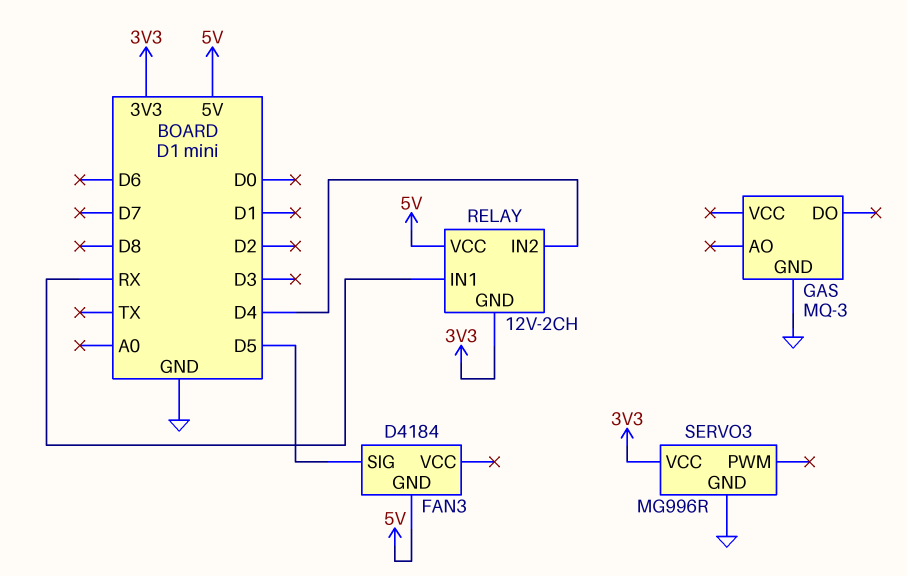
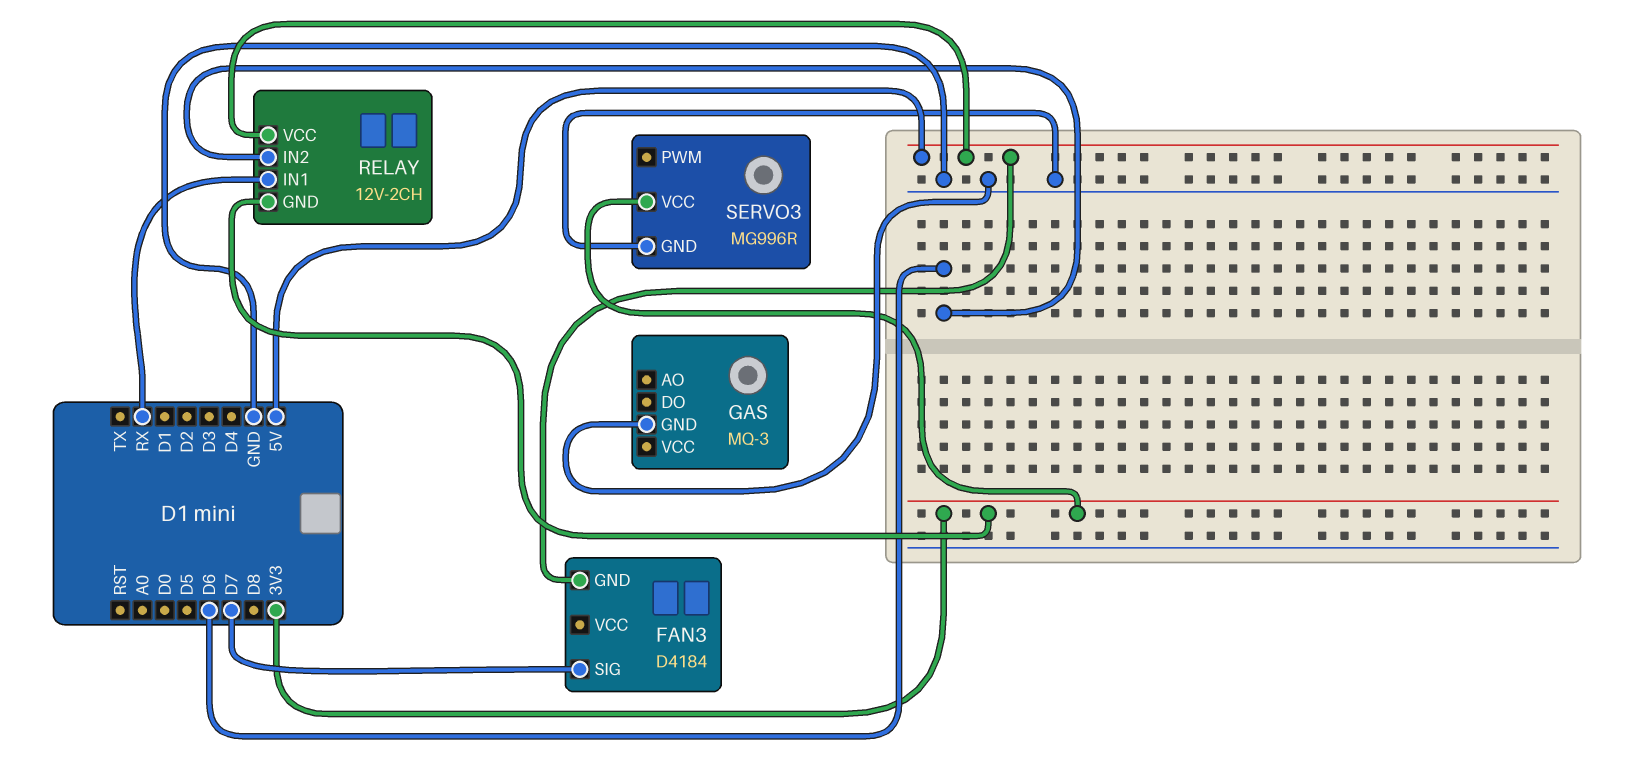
FAN3 pin SIG: D5 -> D7
RELAY pin IN2: D4 -> D6

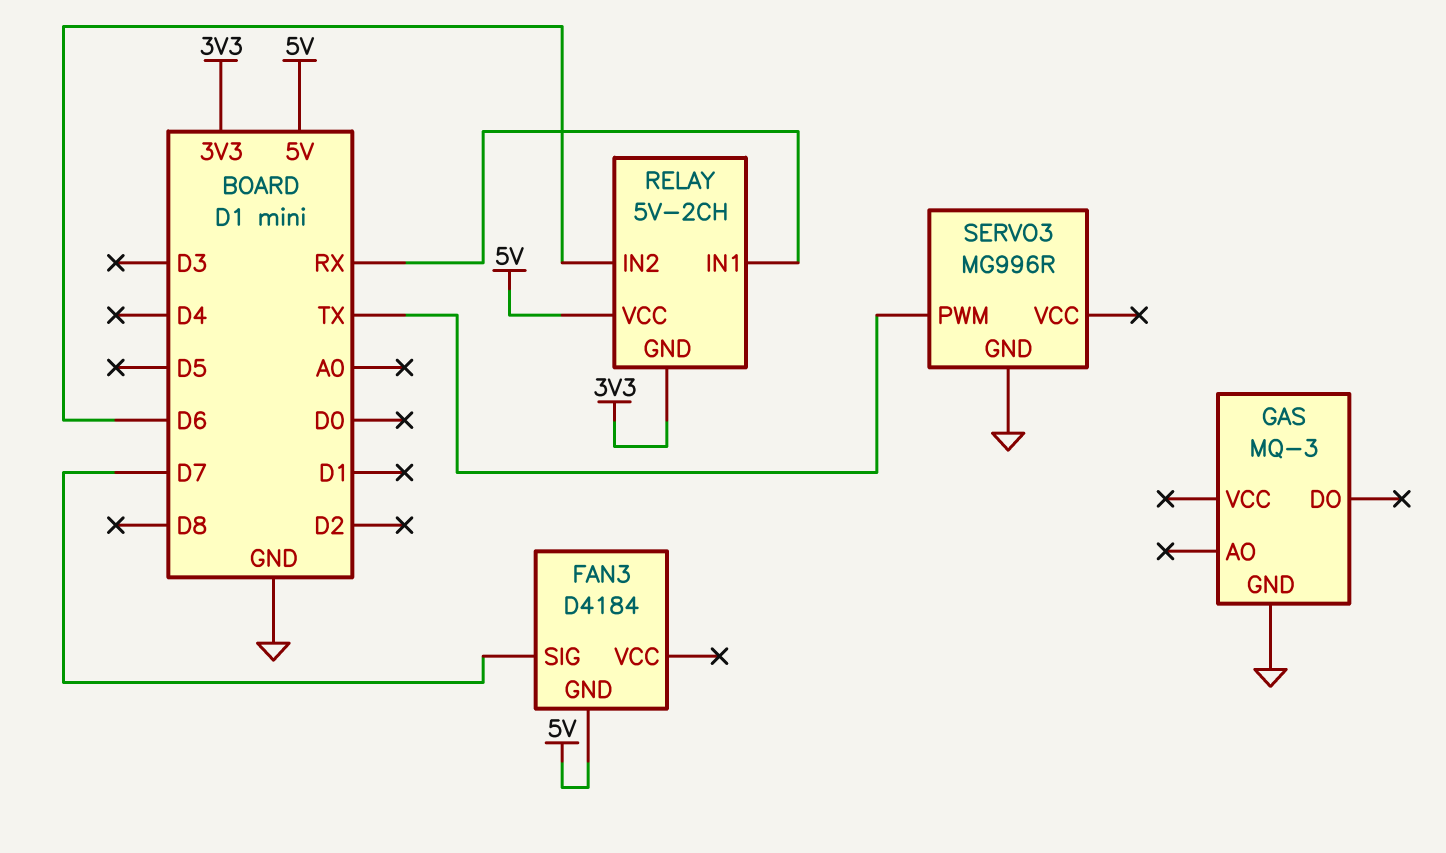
RELAY: 12V-2CH -> 5V-2CH
SERVO3 pin PWM: none -> TX
SERVO3 pin VCC: 3V3 -> none

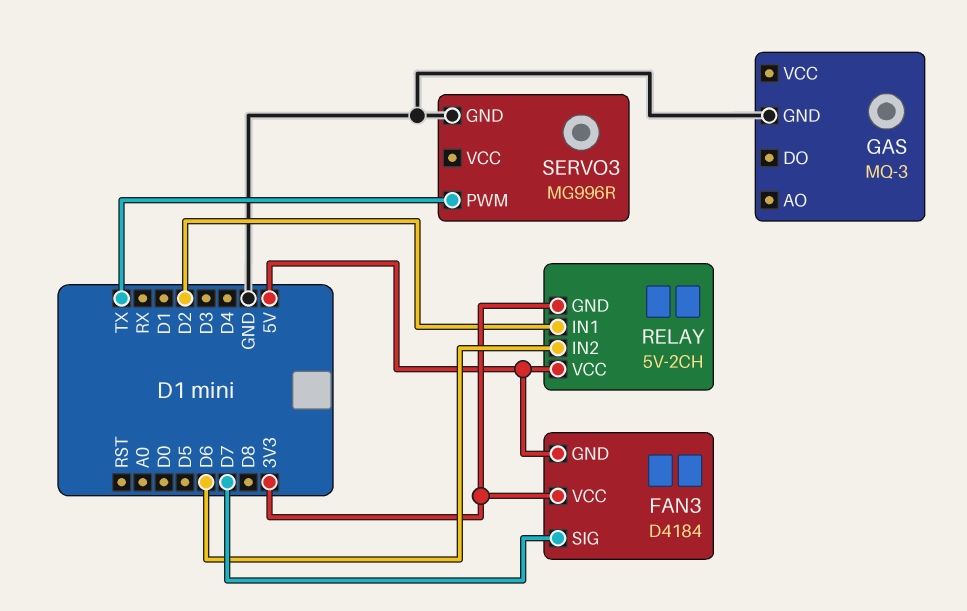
FAN3 pin VCC: none -> 3V3
RELAY pin IN1: RX -> D2

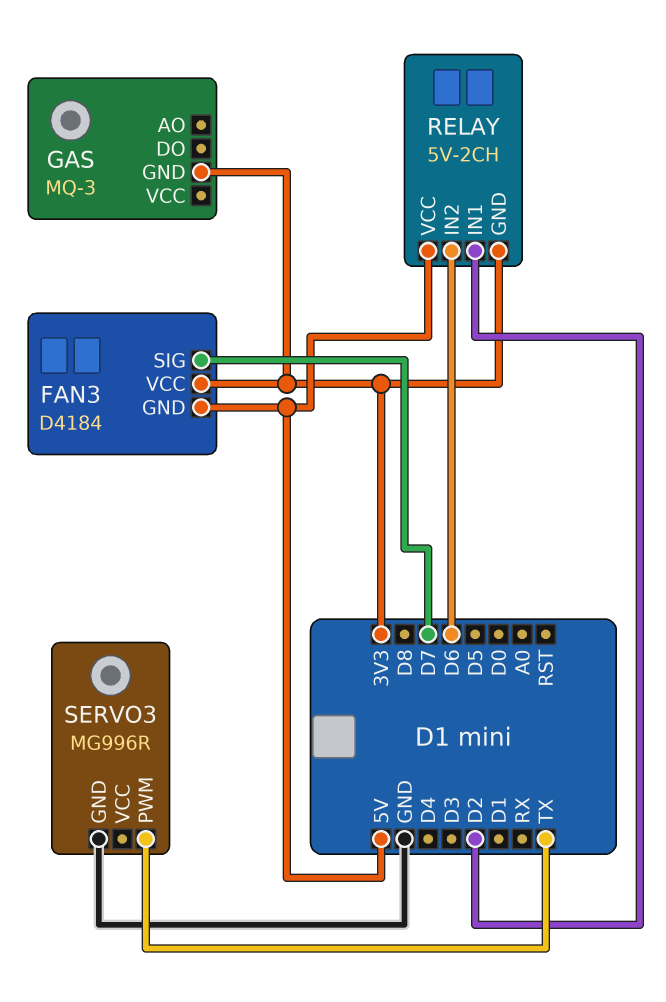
GAS pin GND: GND -> 3V3

